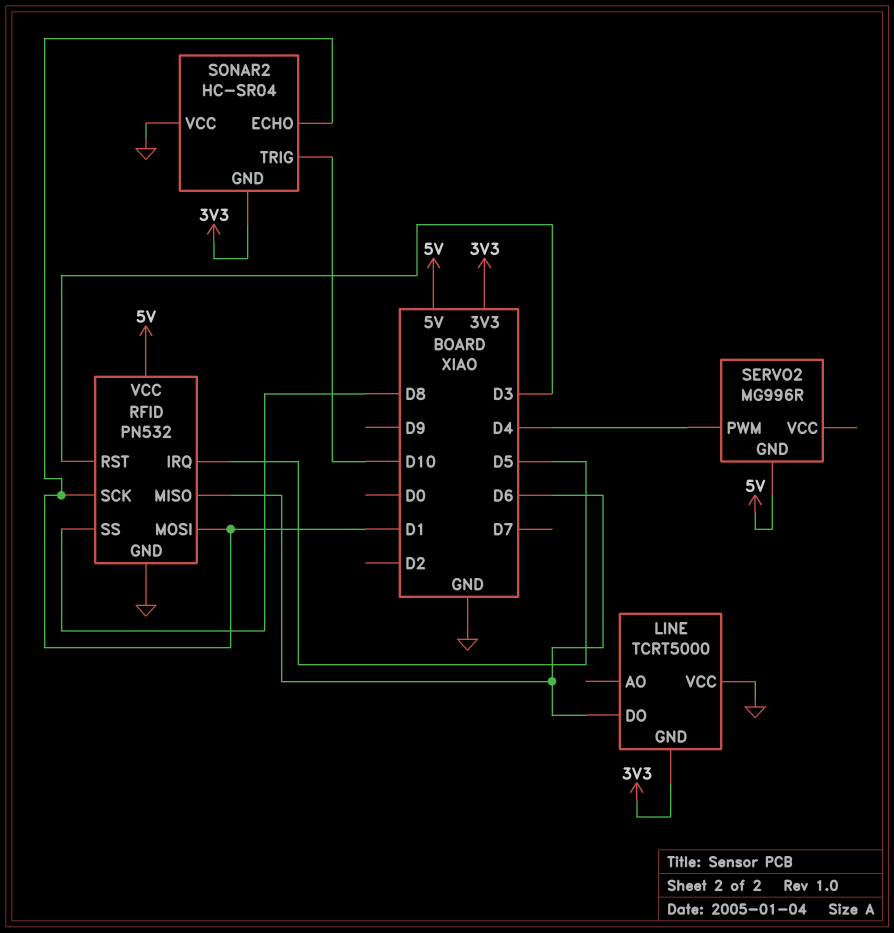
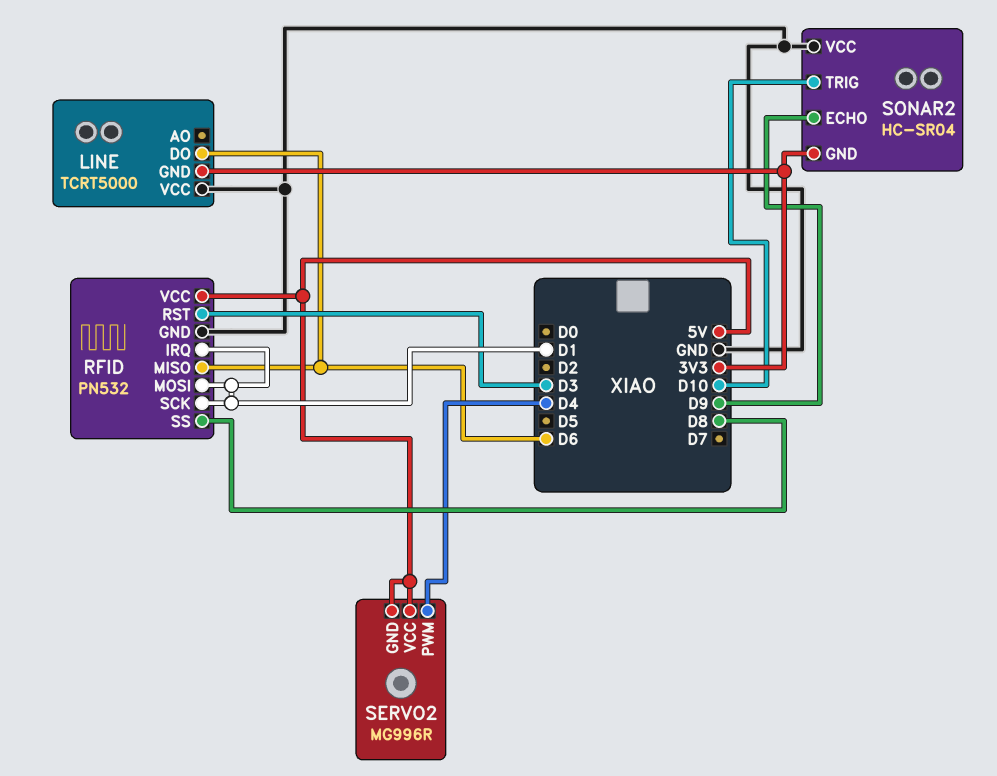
RFID pin IRQ: D5 -> D1
SERVO2 pin VCC: none -> 5V
SONAR2 pin ECHO: D1 -> D9

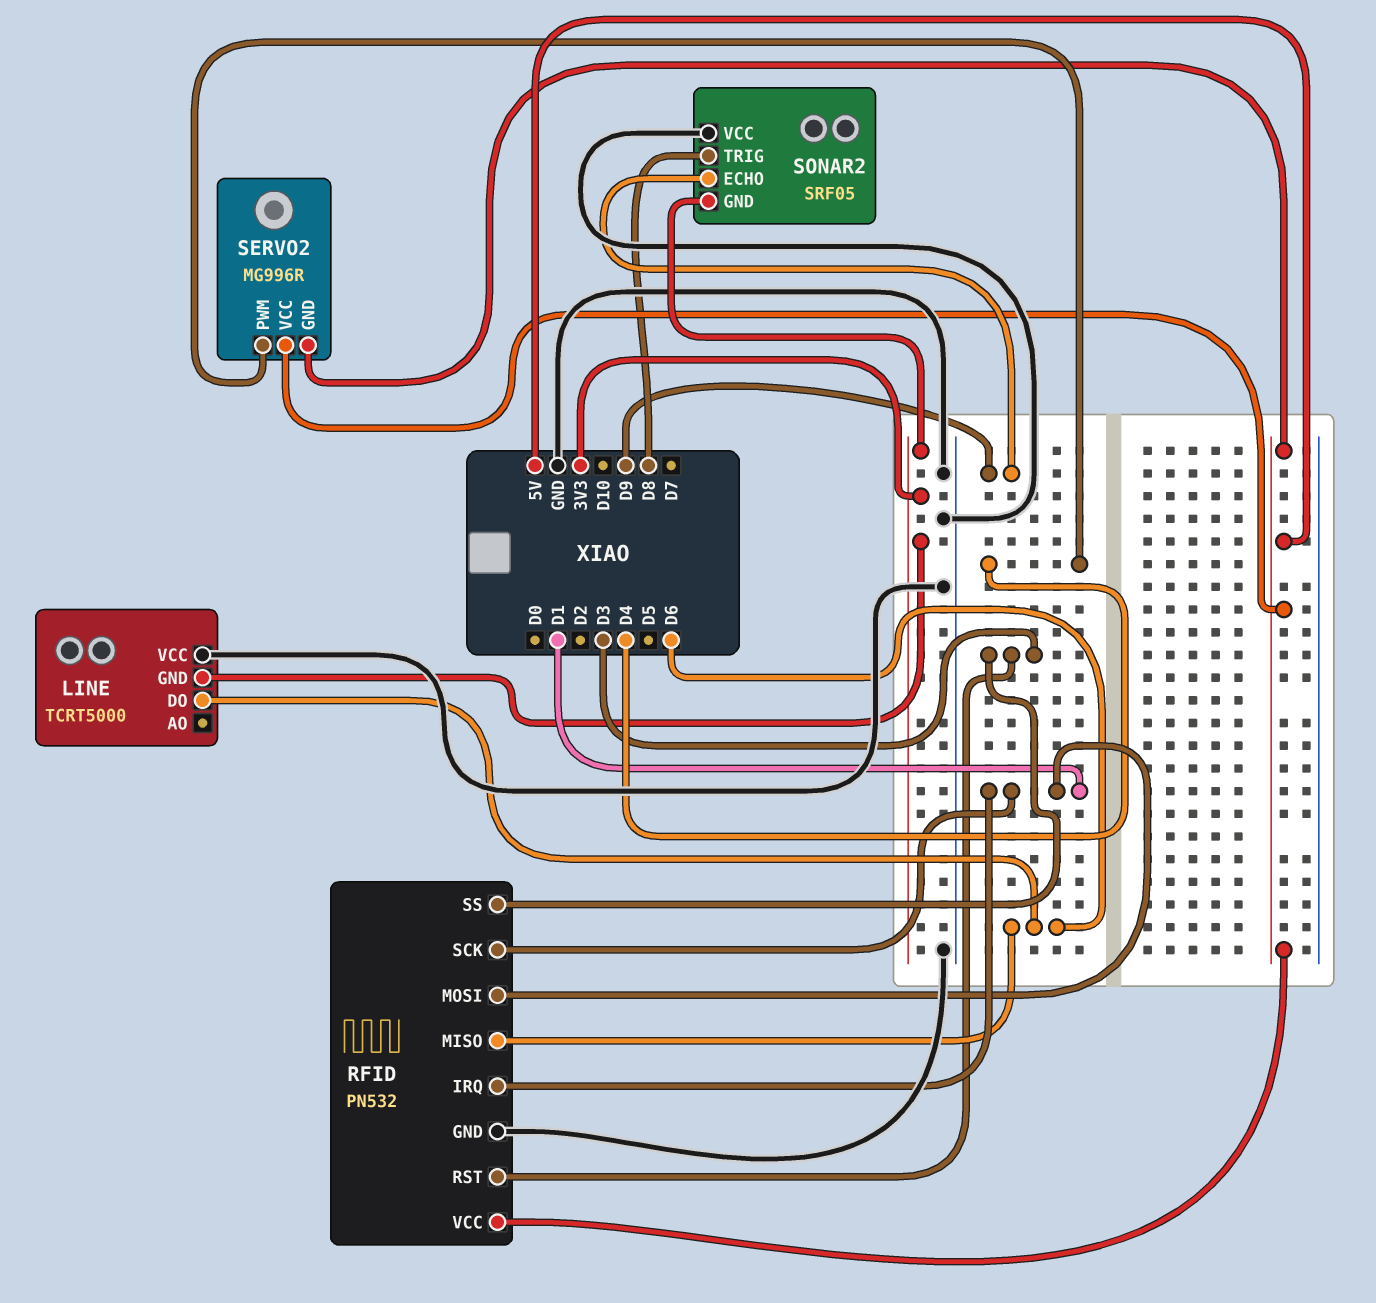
RFID pin SS: D8 -> D3
SONAR2: HC-SR04 -> SRF05
SONAR2 pin TRIG: D10 -> D8

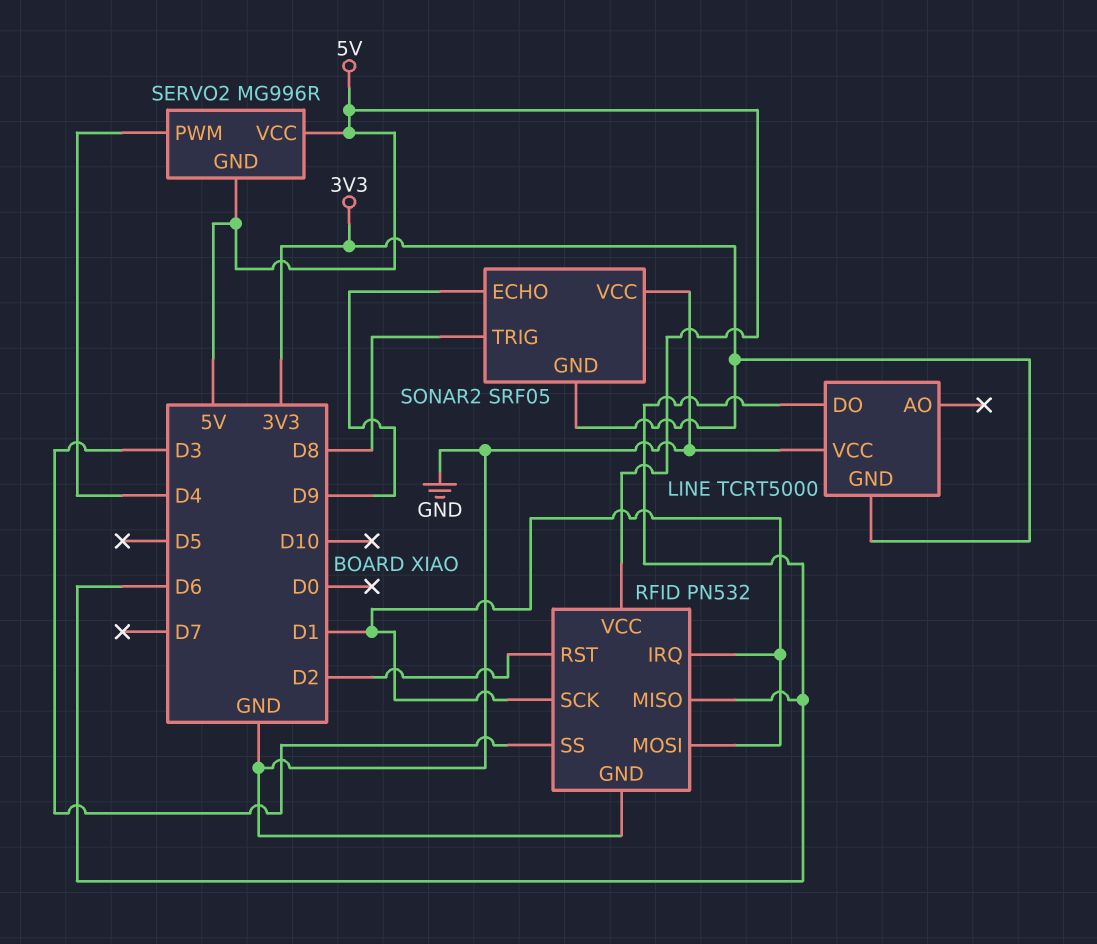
RFID pin RST: D3 -> D2

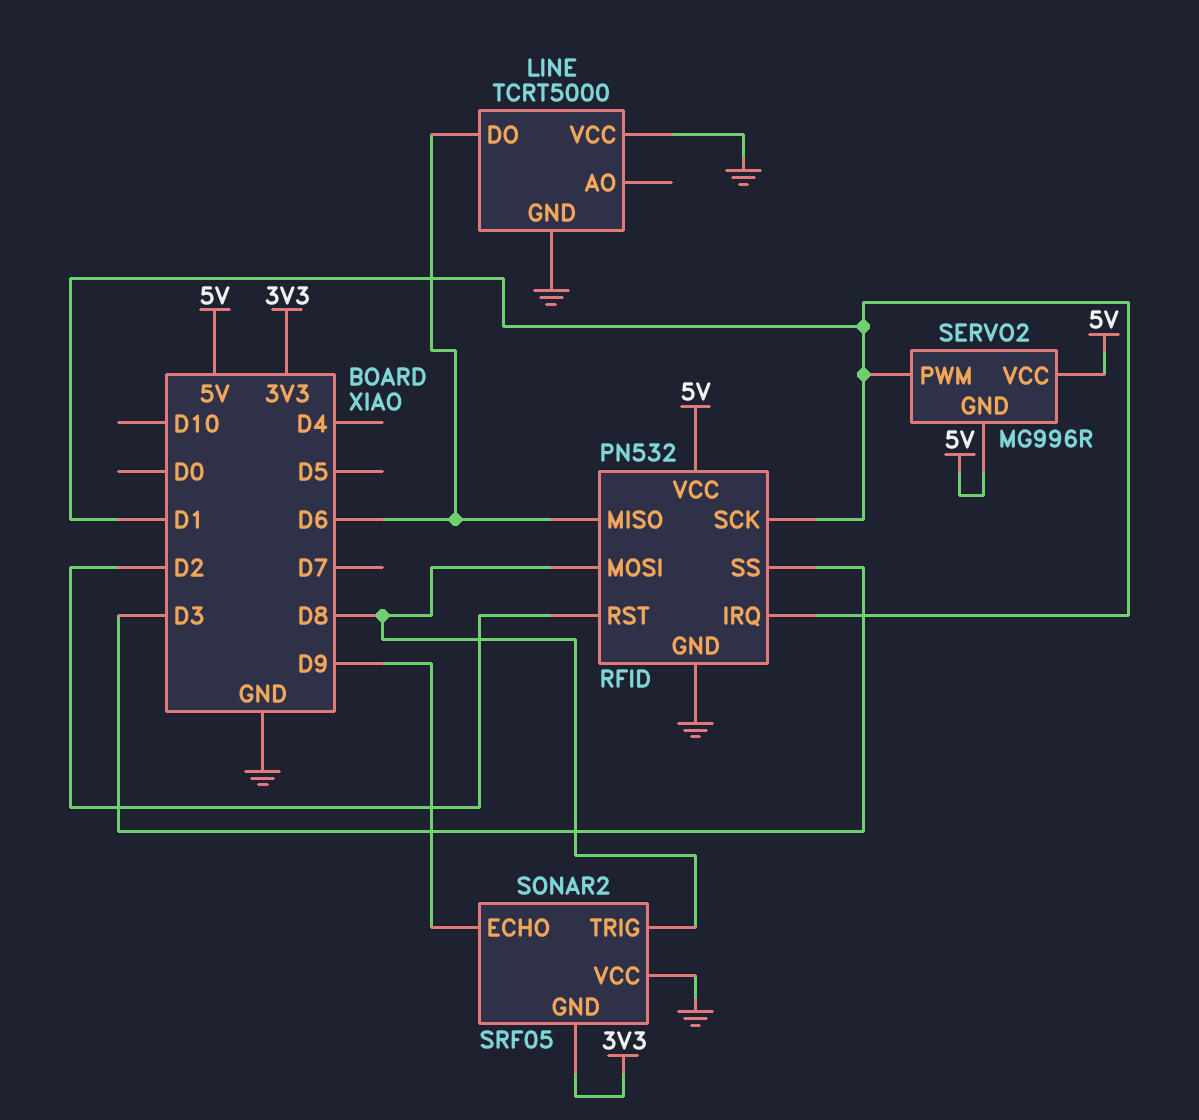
LINE pin GND: 3V3 -> GND
RFID pin MOSI: D1 -> D8
SERVO2 pin PWM: D4 -> D1

